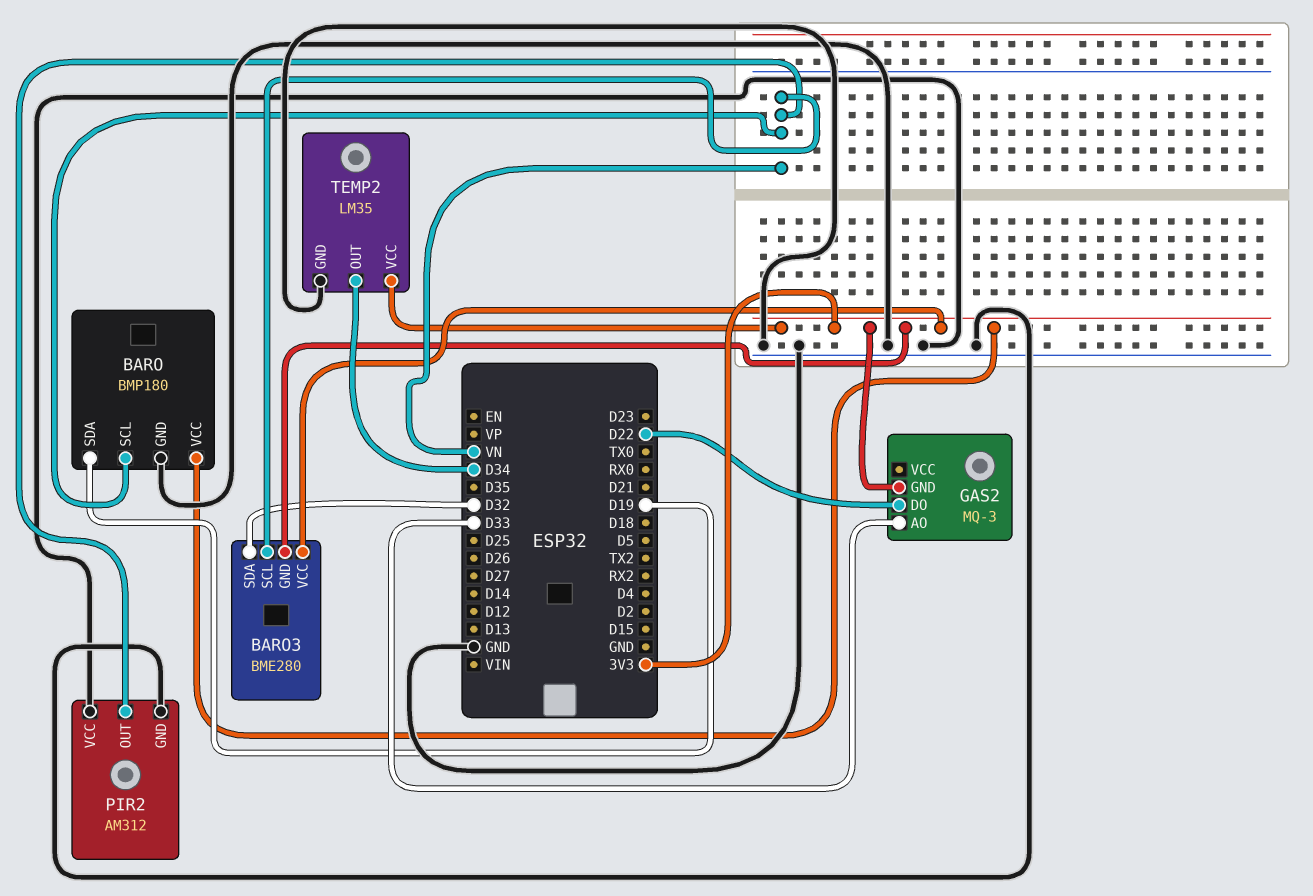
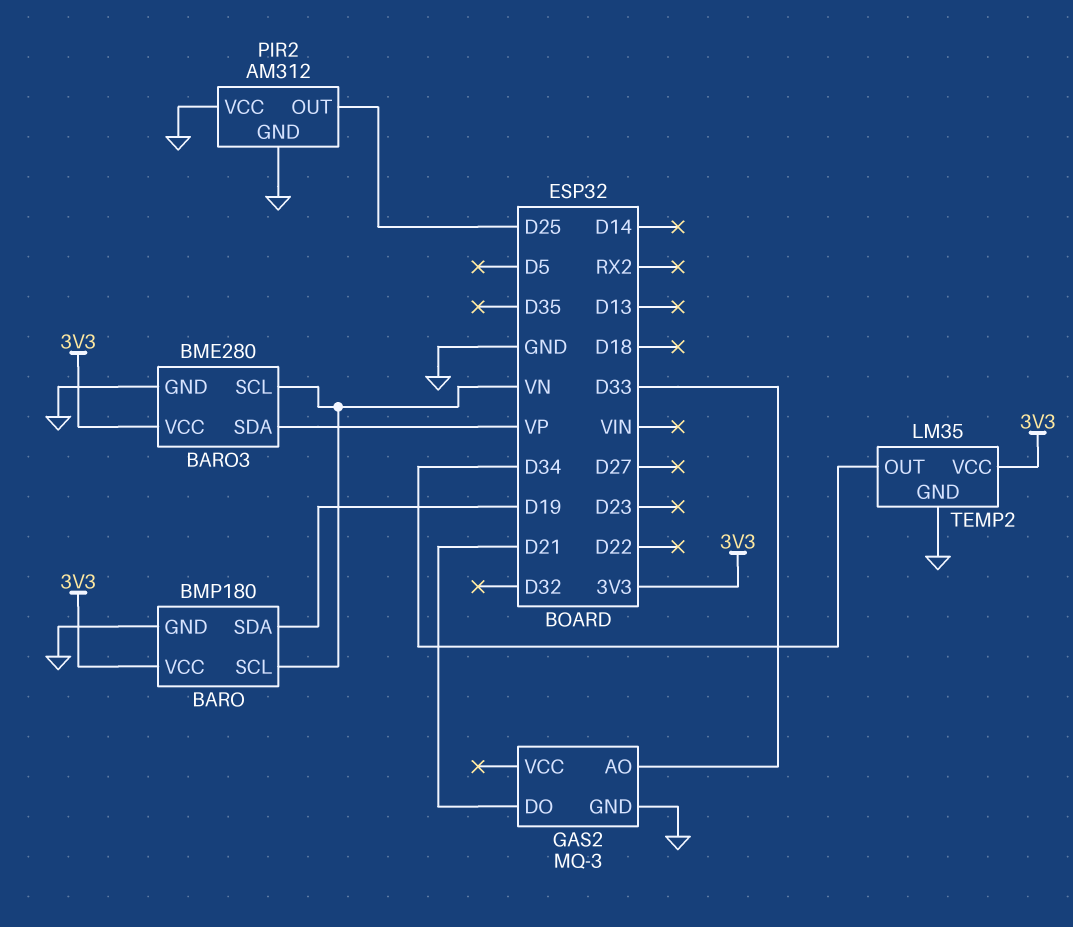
BARO3 pin GND: 3V3 -> GND
BARO3 pin SDA: D32 -> VP
GAS2 pin DO: D22 -> D21
GAS2 pin GND: 3V3 -> GND
PIR2 pin OUT: VN -> D25

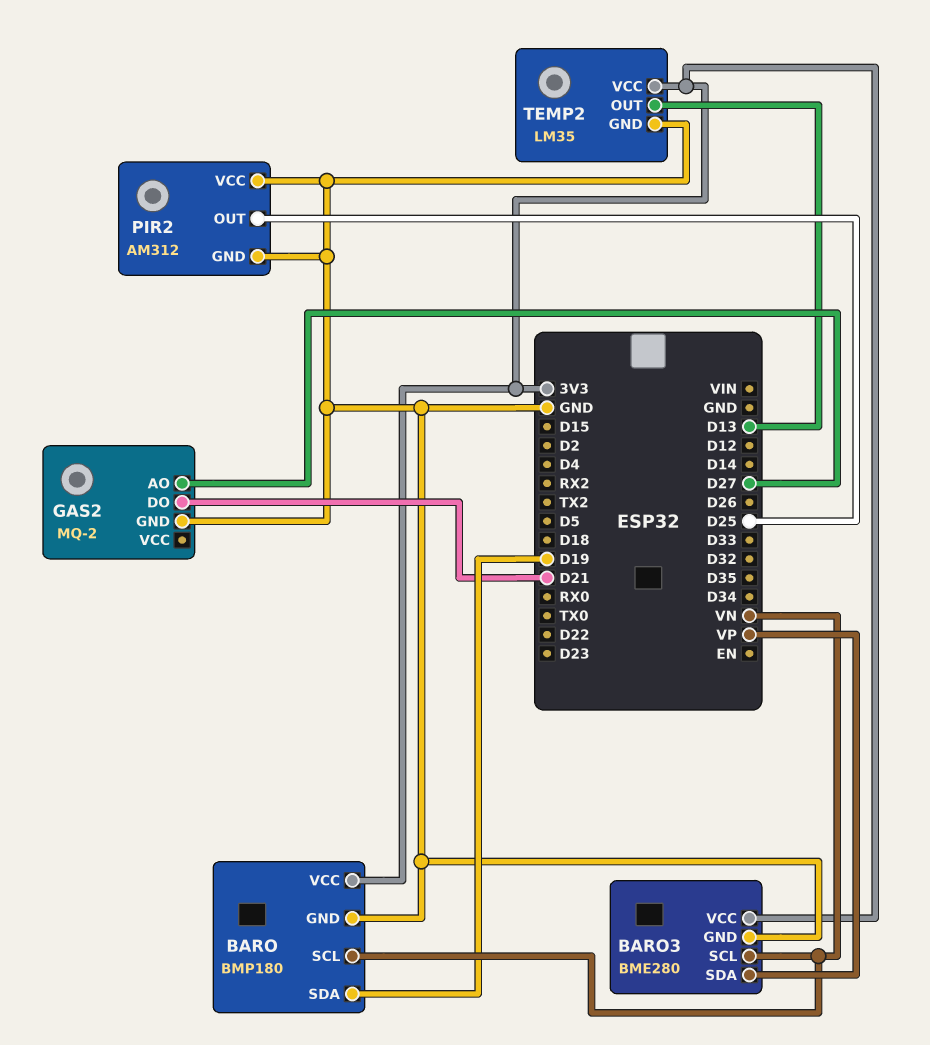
GAS2: MQ-3 -> MQ-2
GAS2 pin AO: D33 -> D27
TEMP2 pin OUT: D34 -> D13

